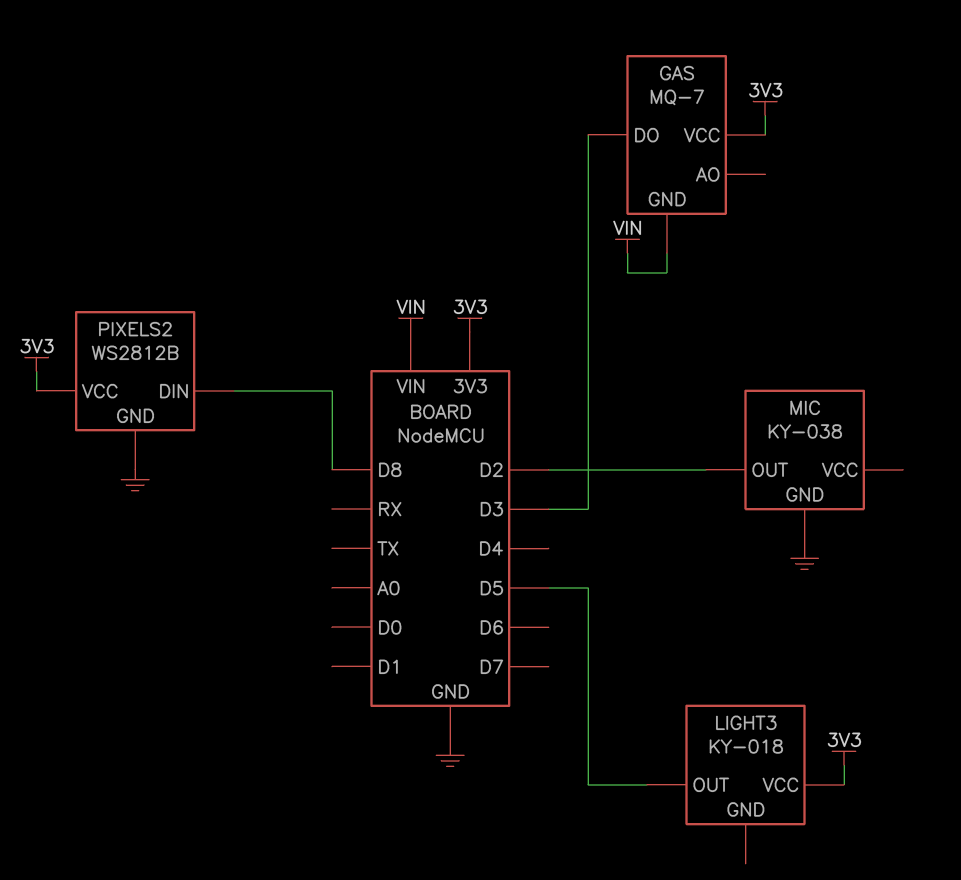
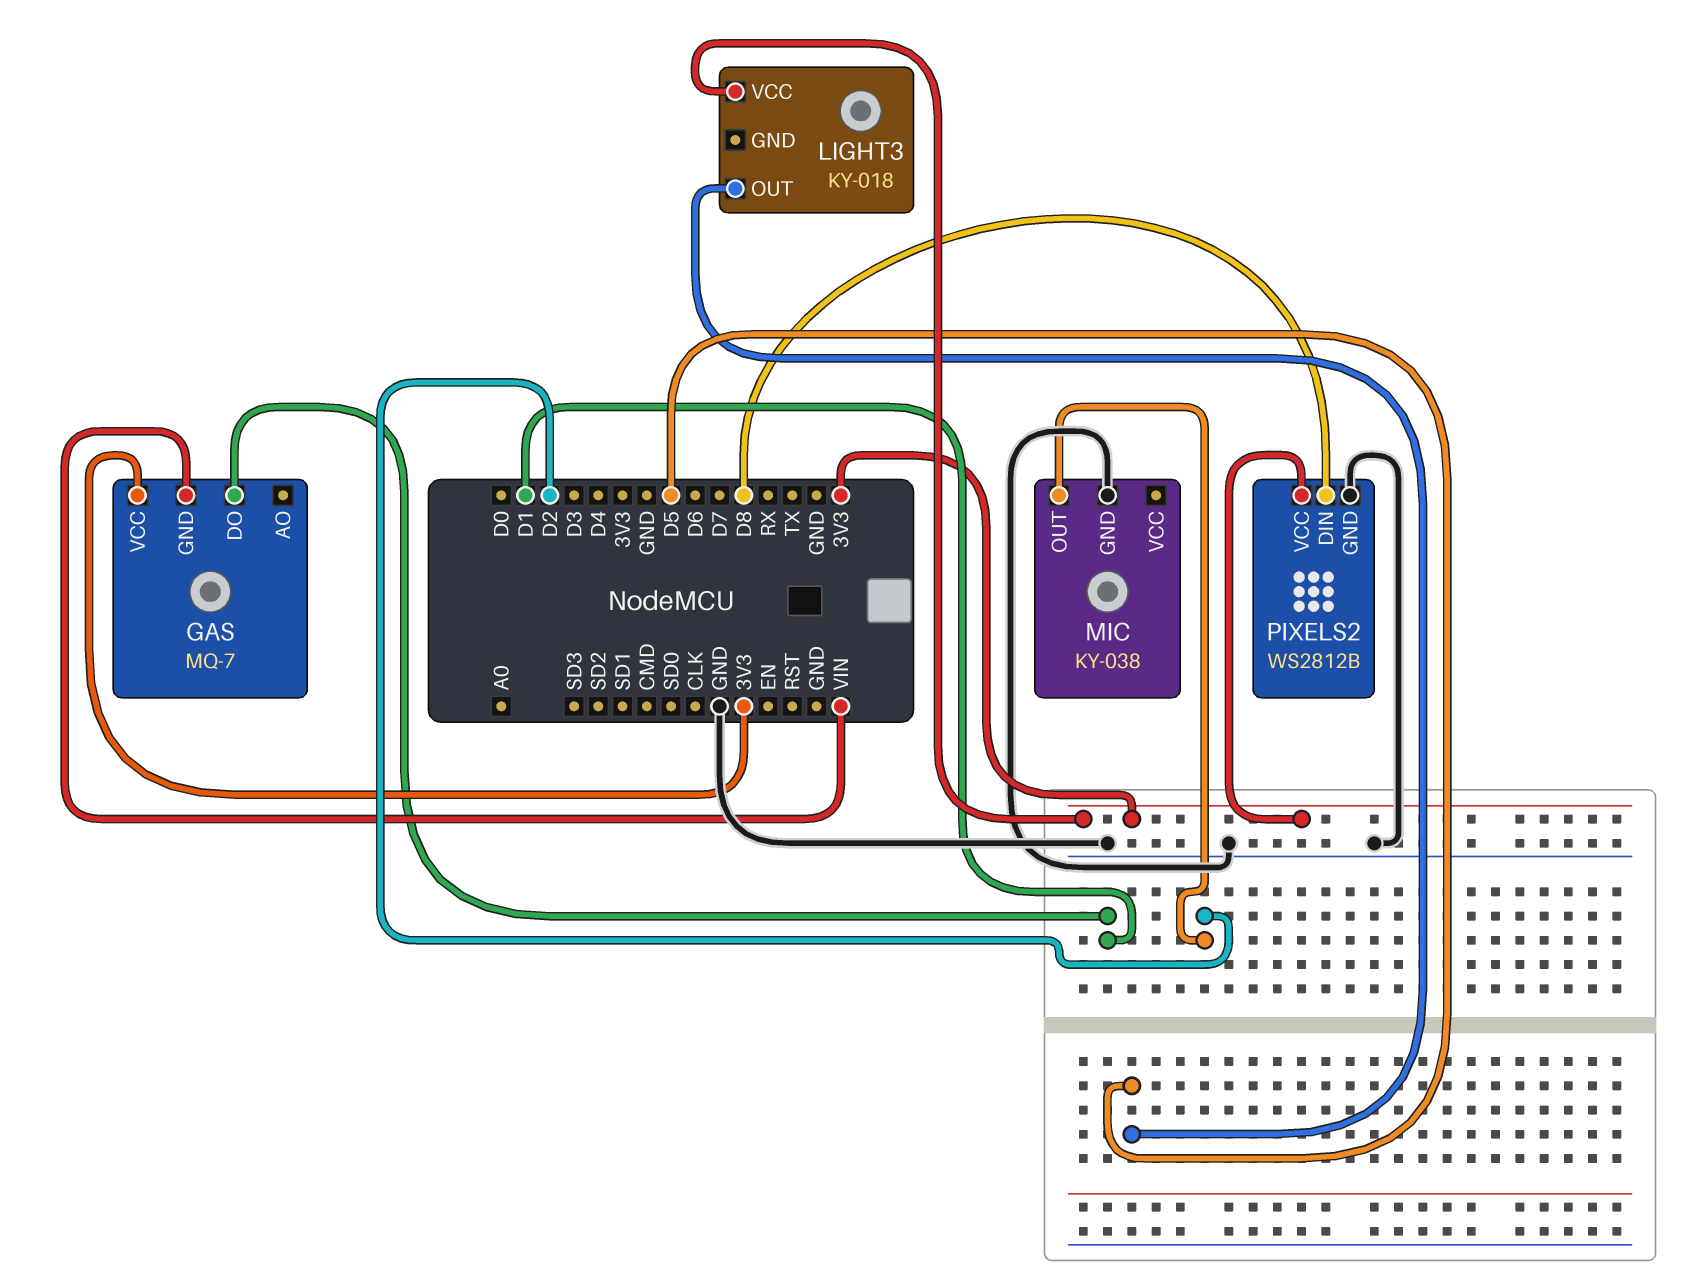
GAS pin DO: D3 -> D1

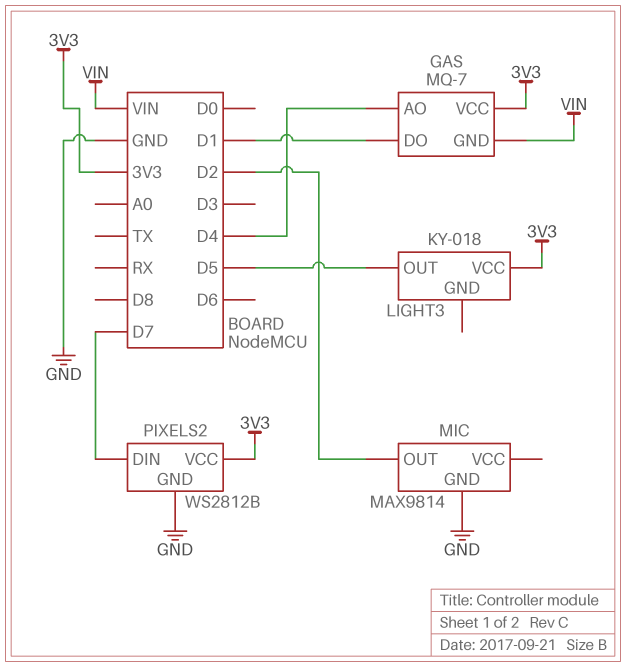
GAS pin AO: none -> D4
MIC: KY-038 -> MAX9814
PIXELS2 pin DIN: D8 -> D7

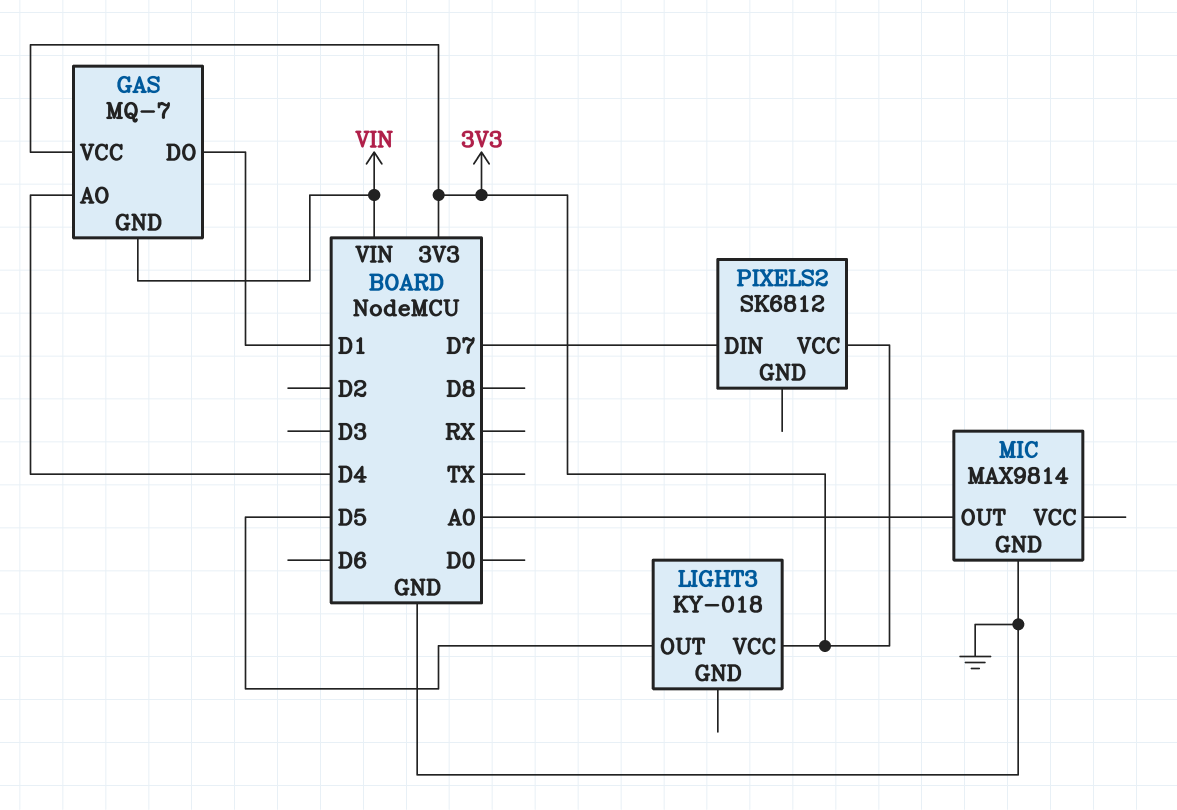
MIC pin OUT: D2 -> A0
PIXELS2: WS2812B -> SK6812
PIXELS2 pin GND: GND -> none

